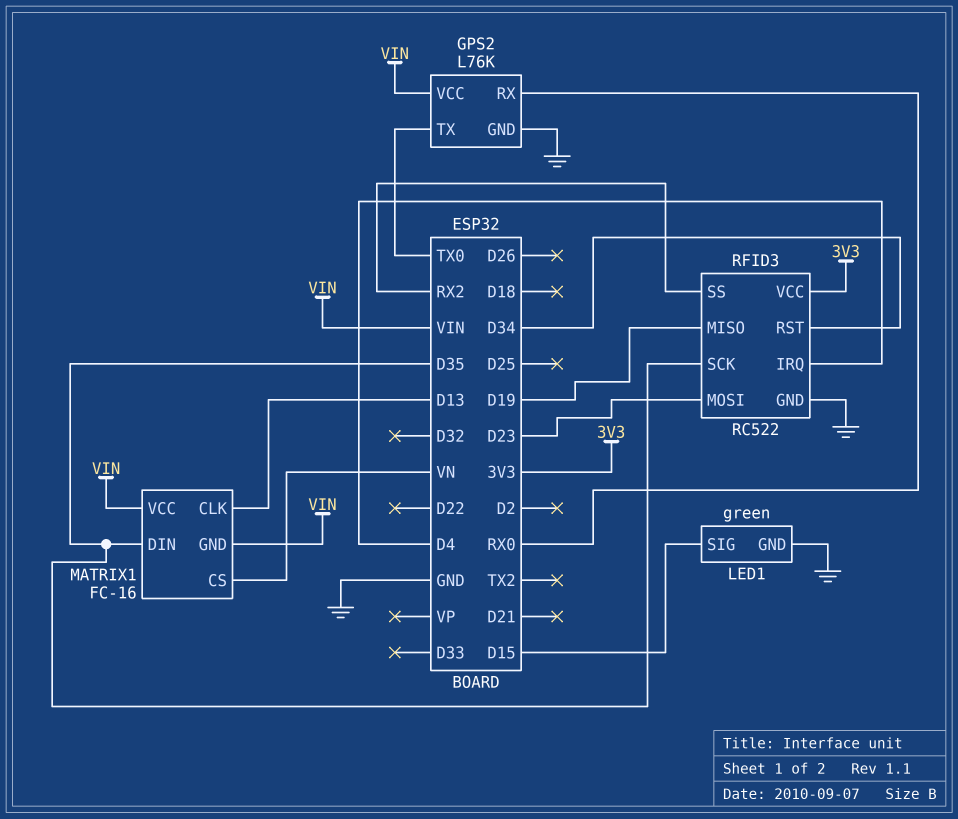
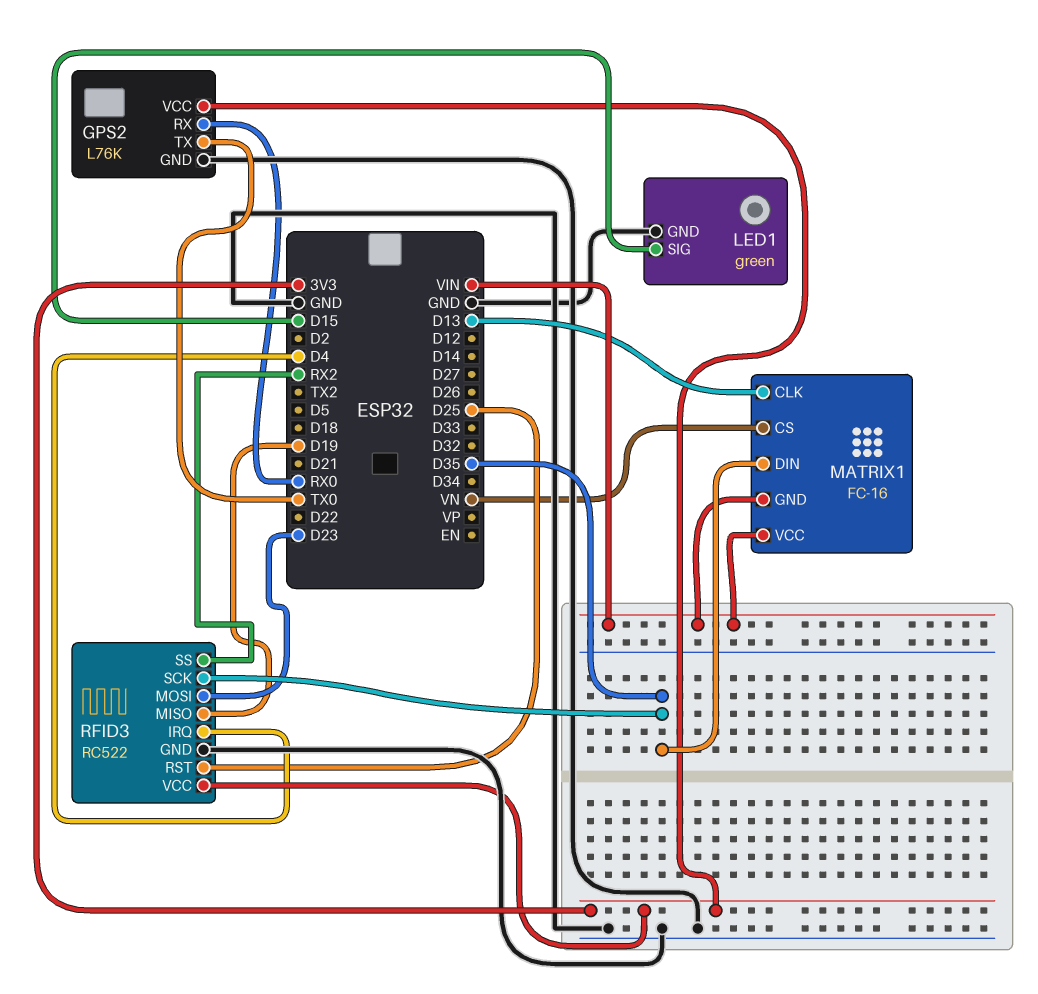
GPS2 pin VCC: VIN -> 3V3
RFID3 pin RST: D34 -> D25

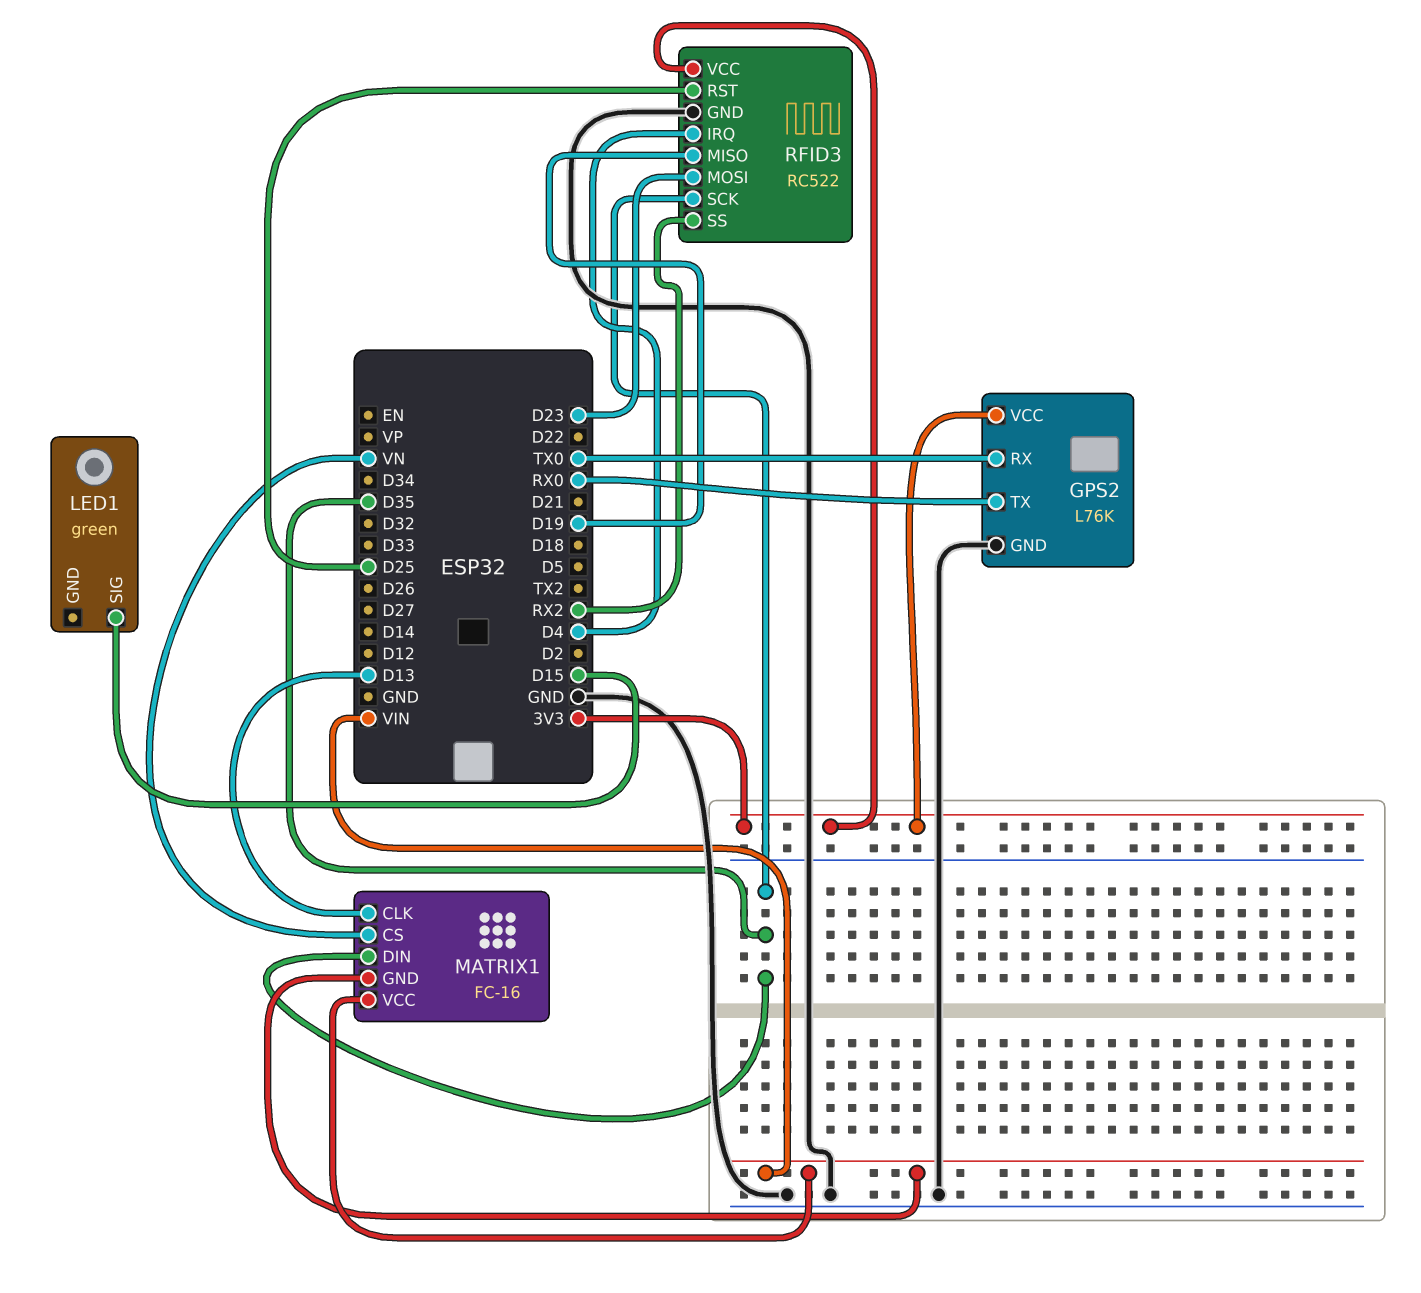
GPS2 pin RX: RX0 -> TX0
GPS2 pin TX: TX0 -> RX0
LED1 pin GND: GND -> none

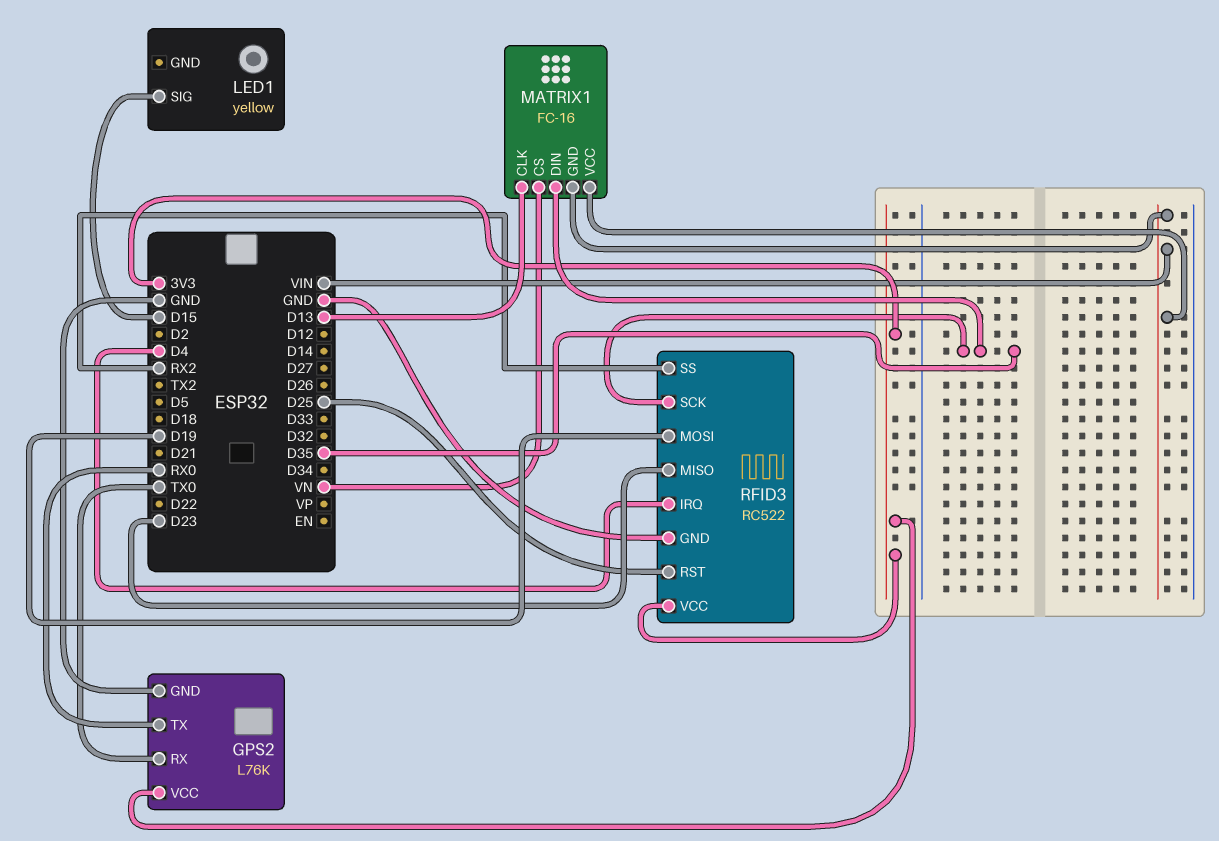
LED1: green -> yellow
RFID3 pin MISO: D19 -> D23
RFID3 pin MOSI: D23 -> D19

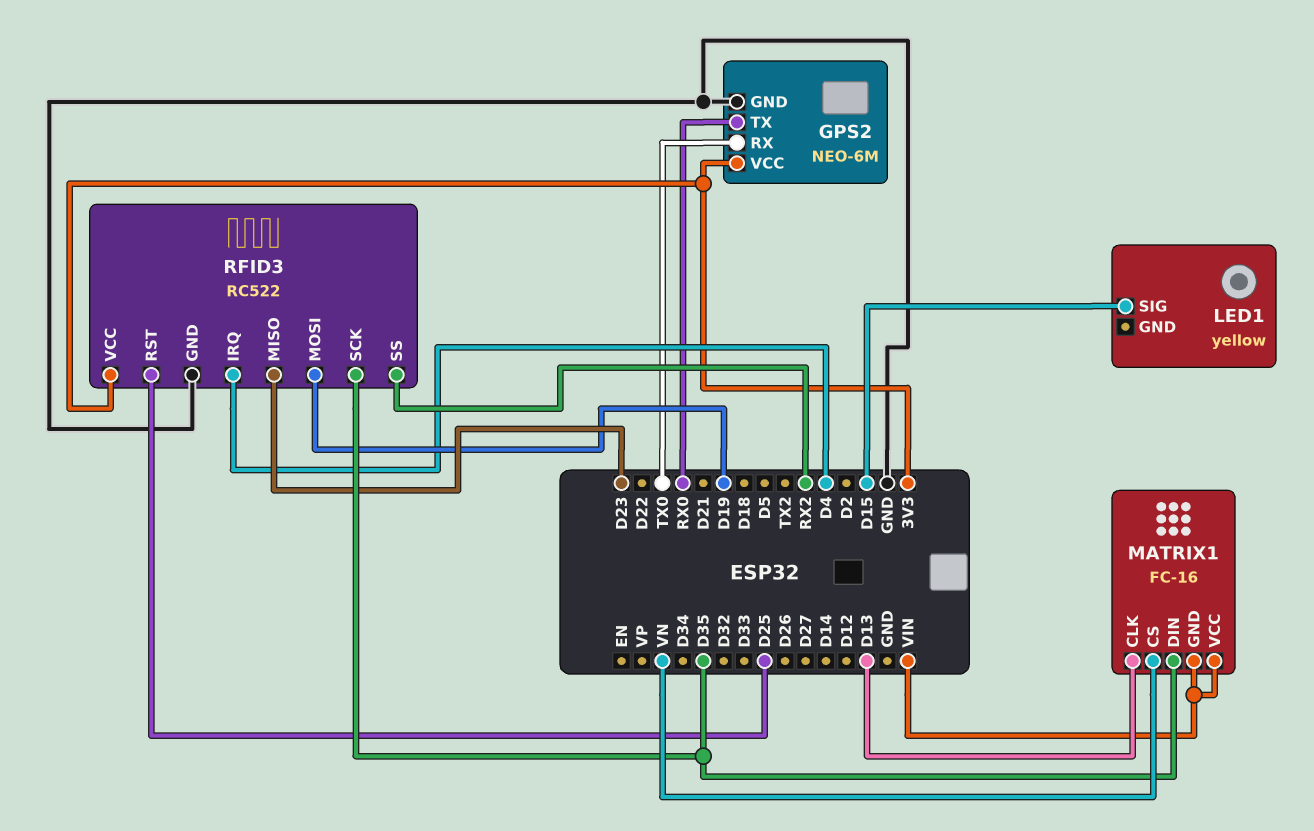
GPS2: L76K -> NEO-6M

